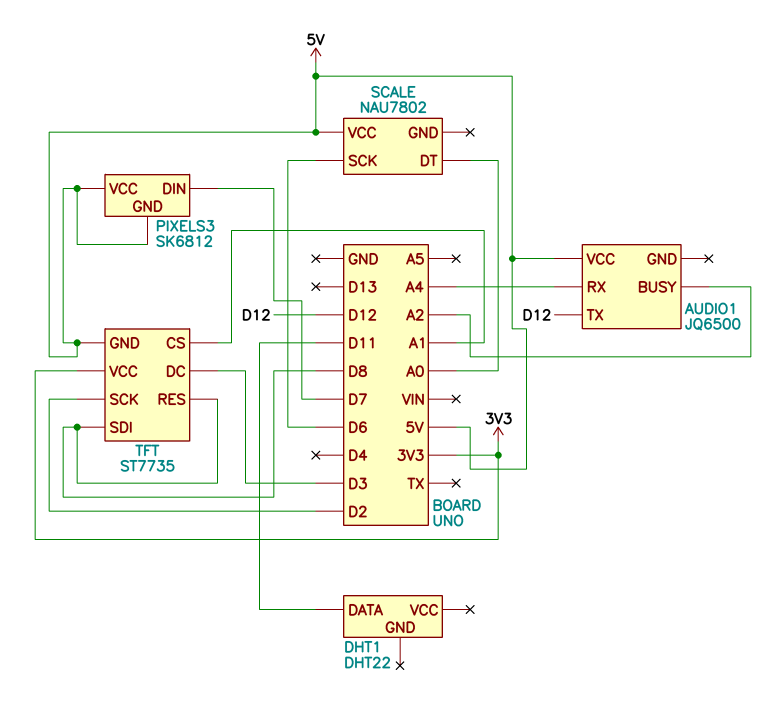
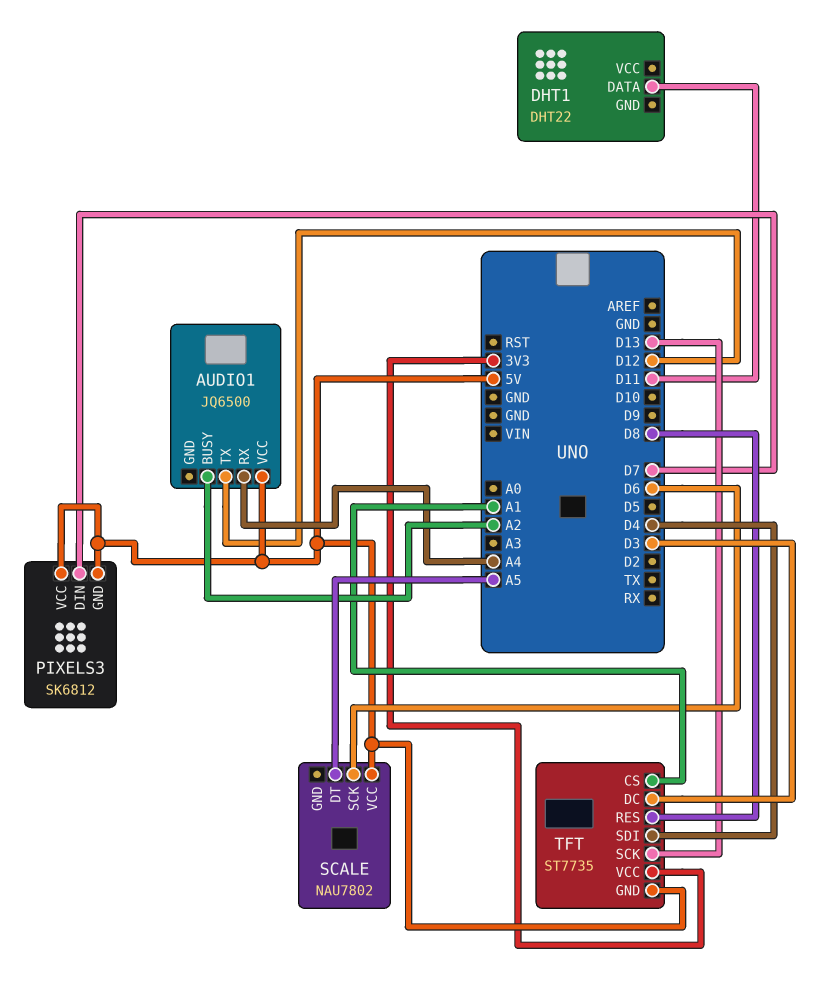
SCALE pin DT: A0 -> A5
TFT pin SCK: D2 -> D13
TFT pin SDI: D8 -> D4

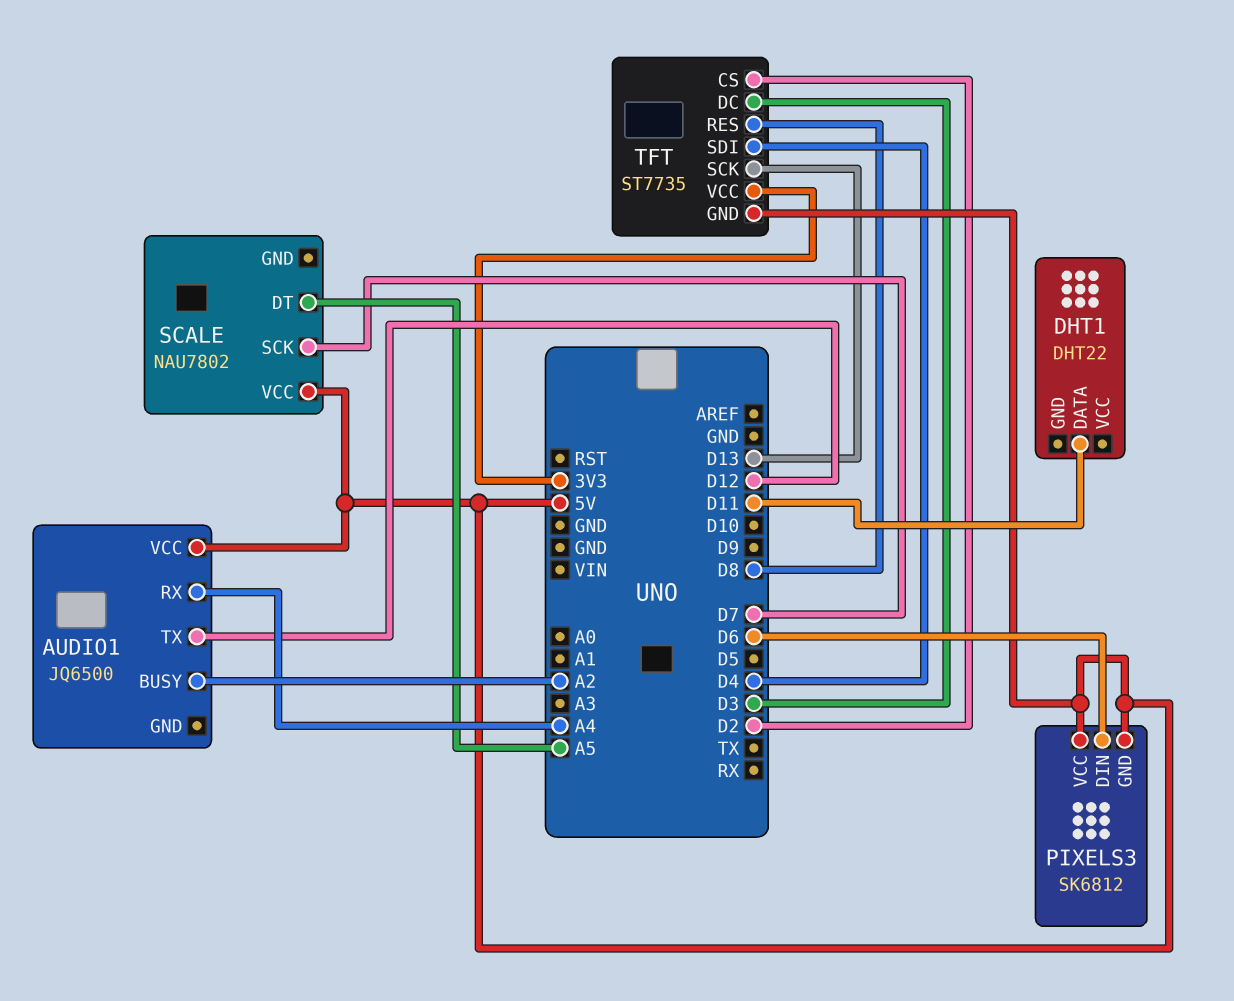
PIXELS3 pin DIN: D7 -> D6
SCALE pin SCK: D6 -> D7
TFT pin CS: A1 -> D2

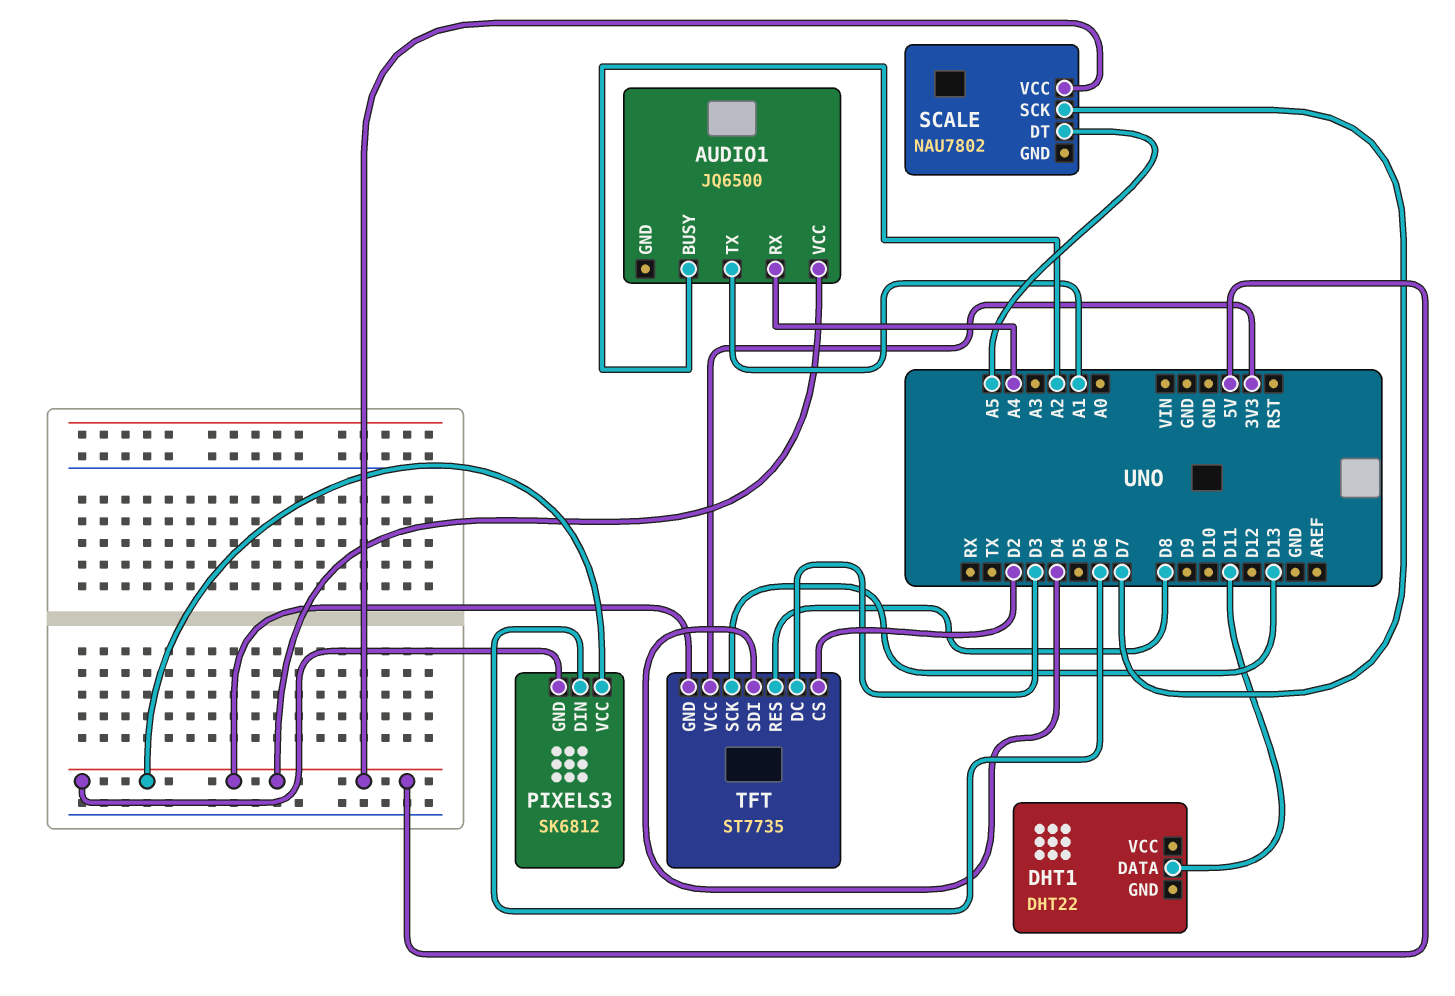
AUDIO1 pin TX: D12 -> A1

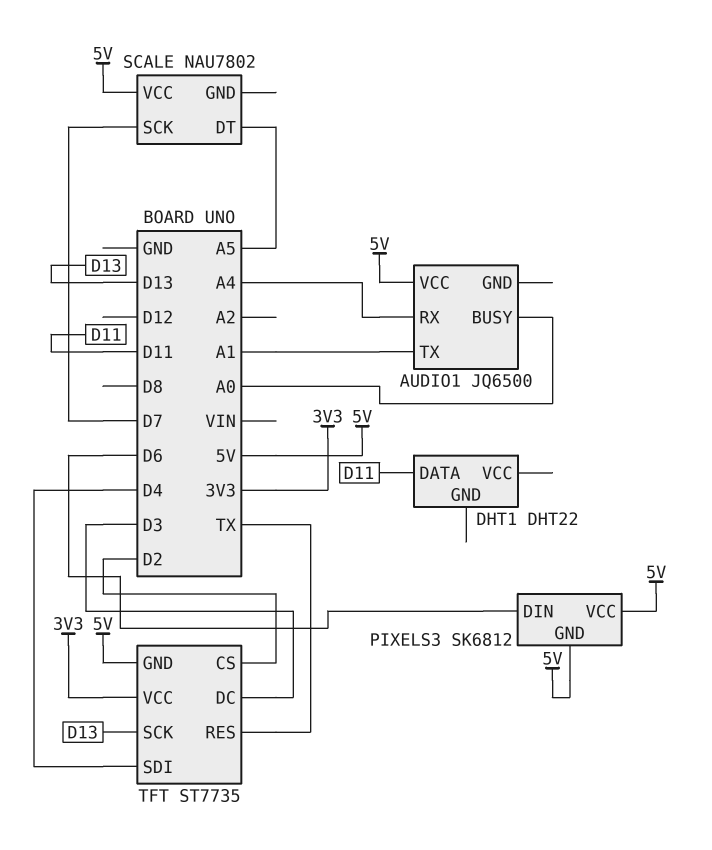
AUDIO1 pin BUSY: A2 -> A0
TFT pin RES: D8 -> TX

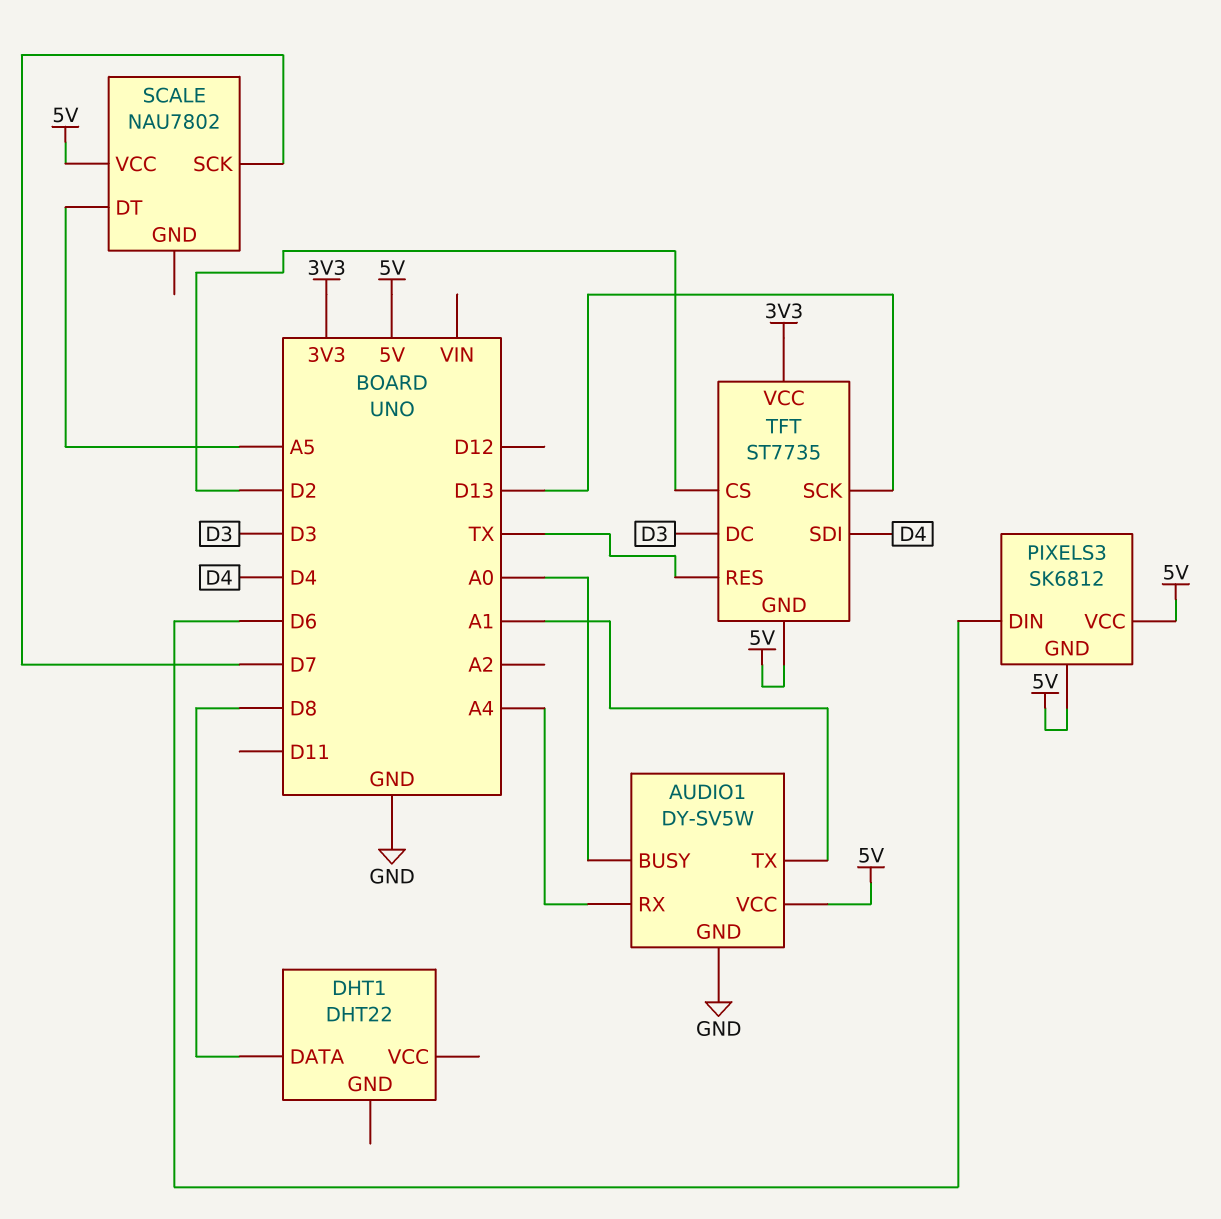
AUDIO1: JQ6500 -> DY-SV5W
AUDIO1 pin GND: none -> GND
DHT1 pin DATA: D11 -> D8

